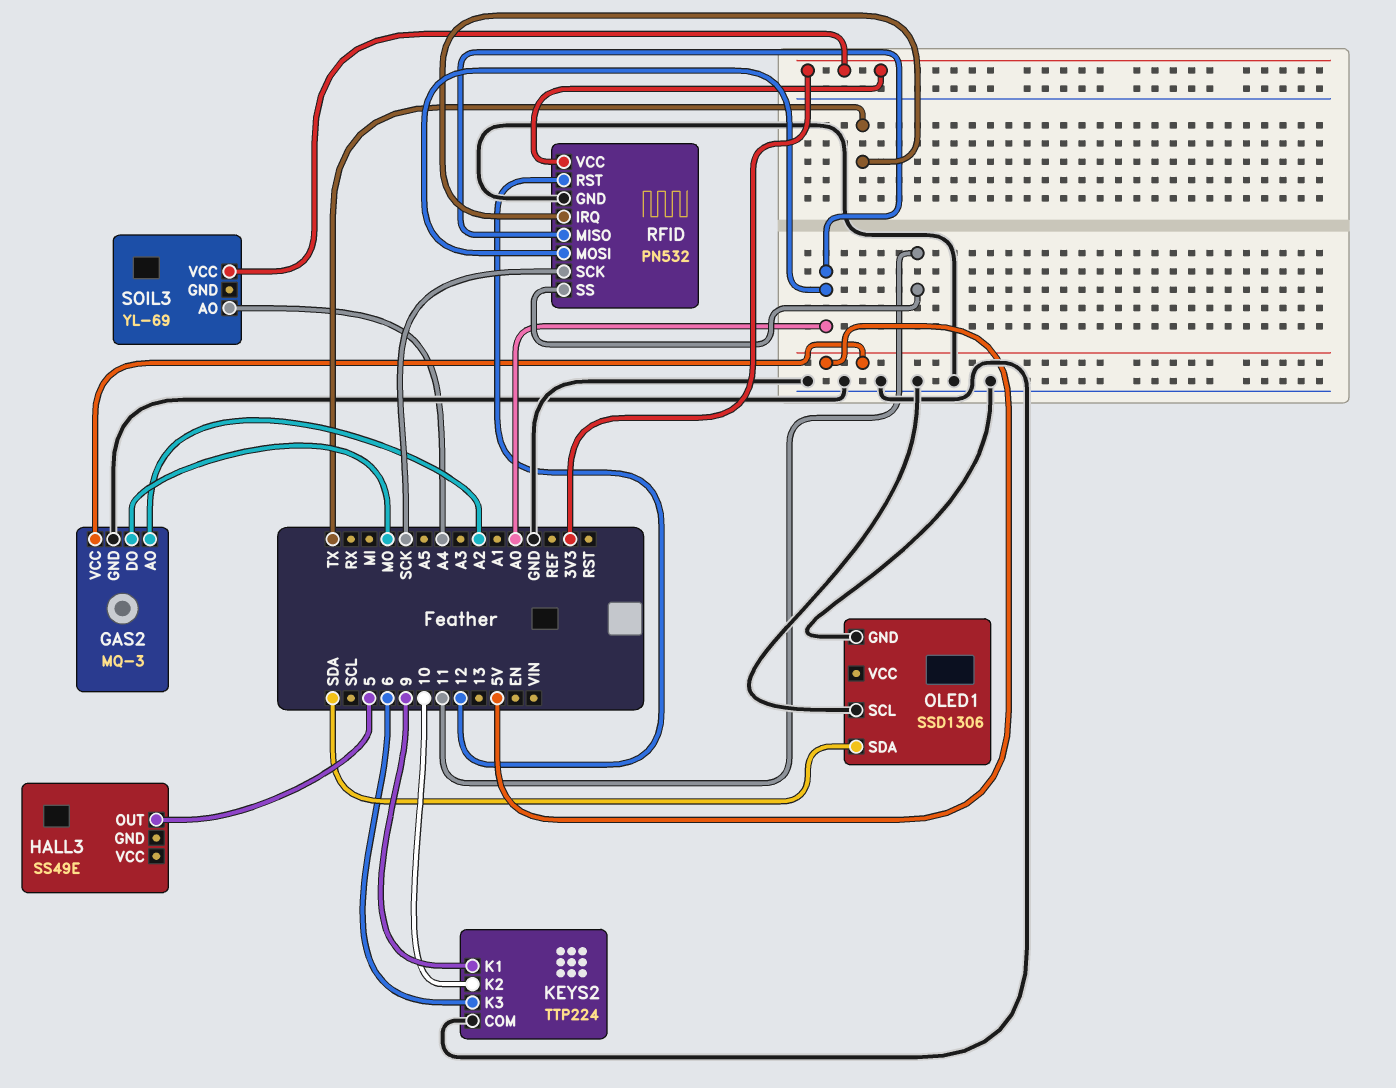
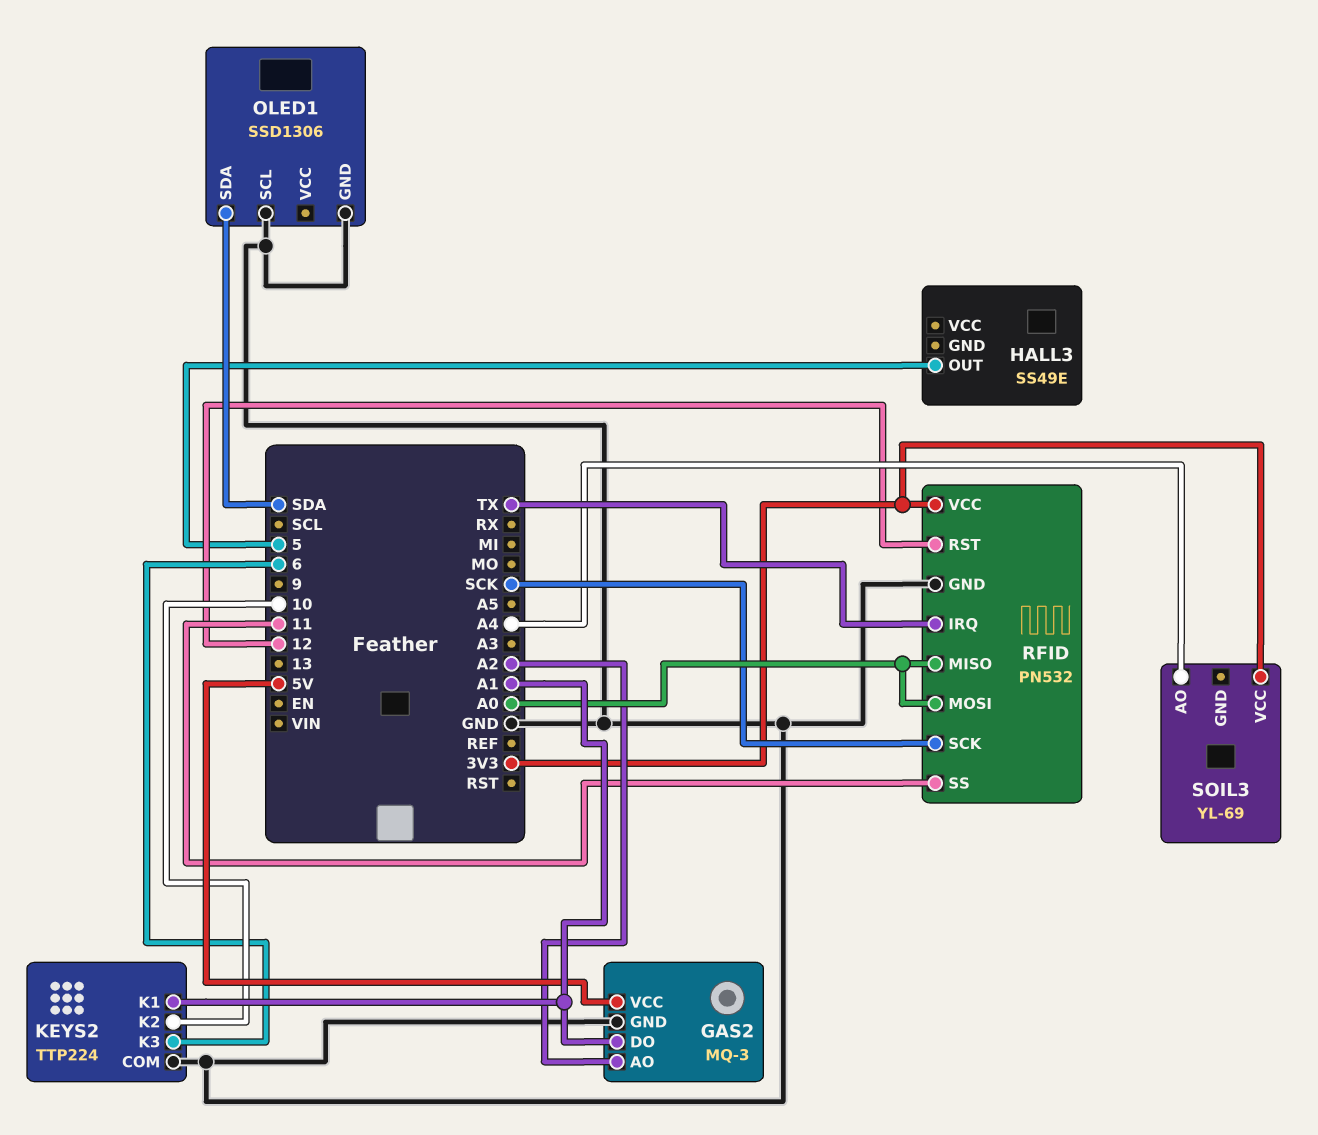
GAS2 pin DO: MO -> A1
KEYS2 pin K1: 9 -> A1

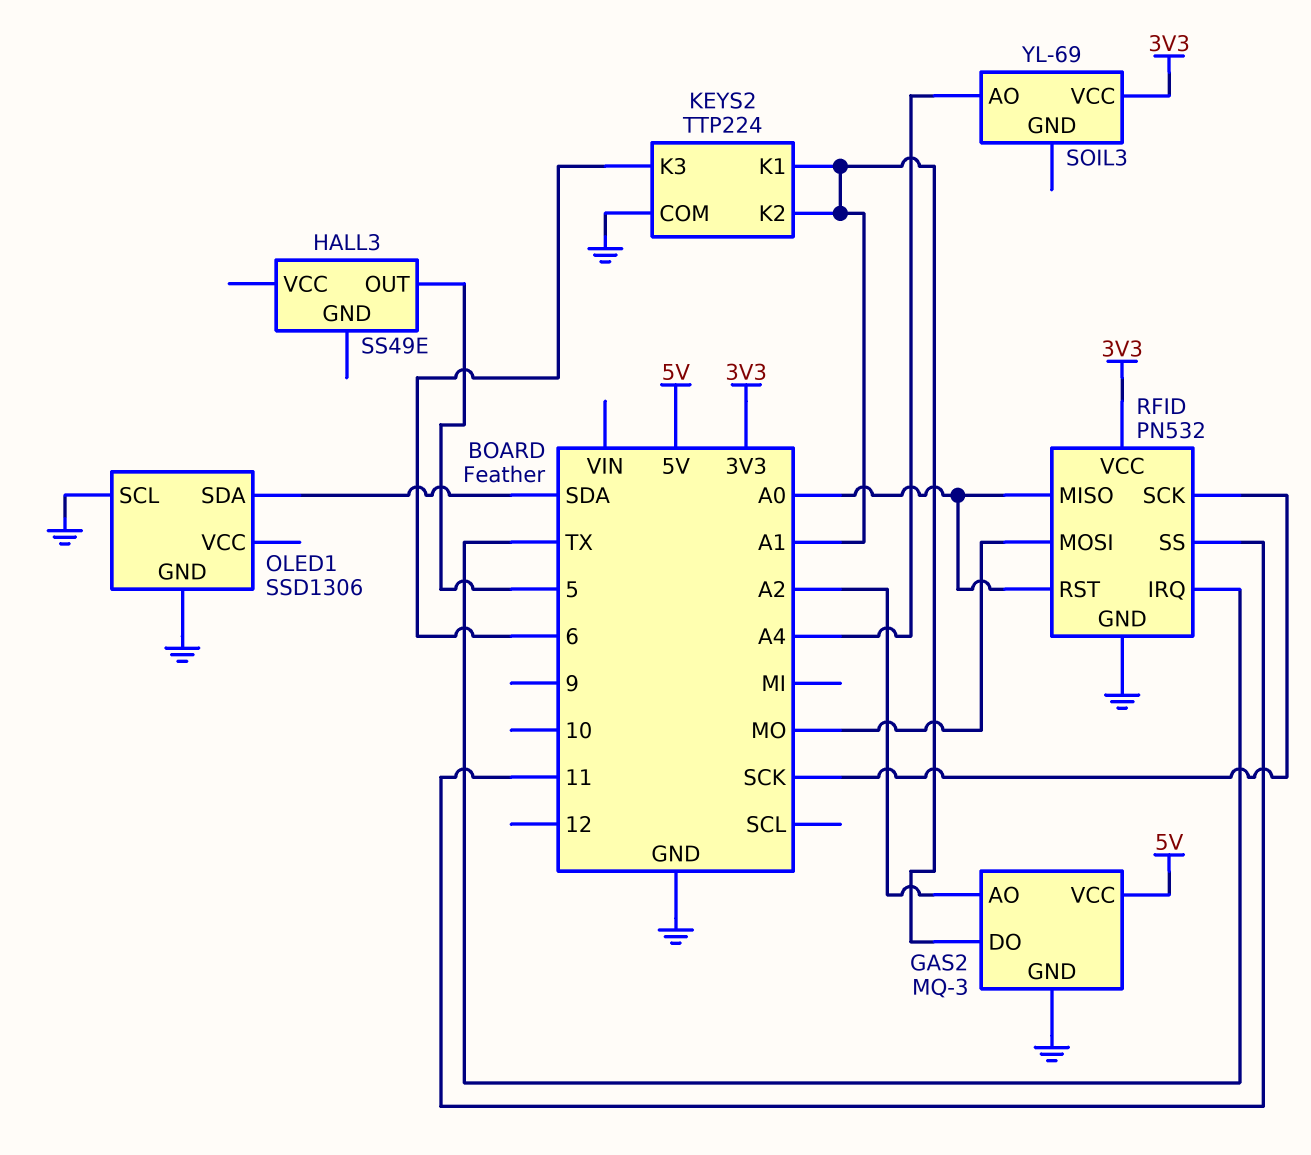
KEYS2 pin K2: 10 -> A1
RFID pin MOSI: A0 -> MO
RFID pin RST: 12 -> A0

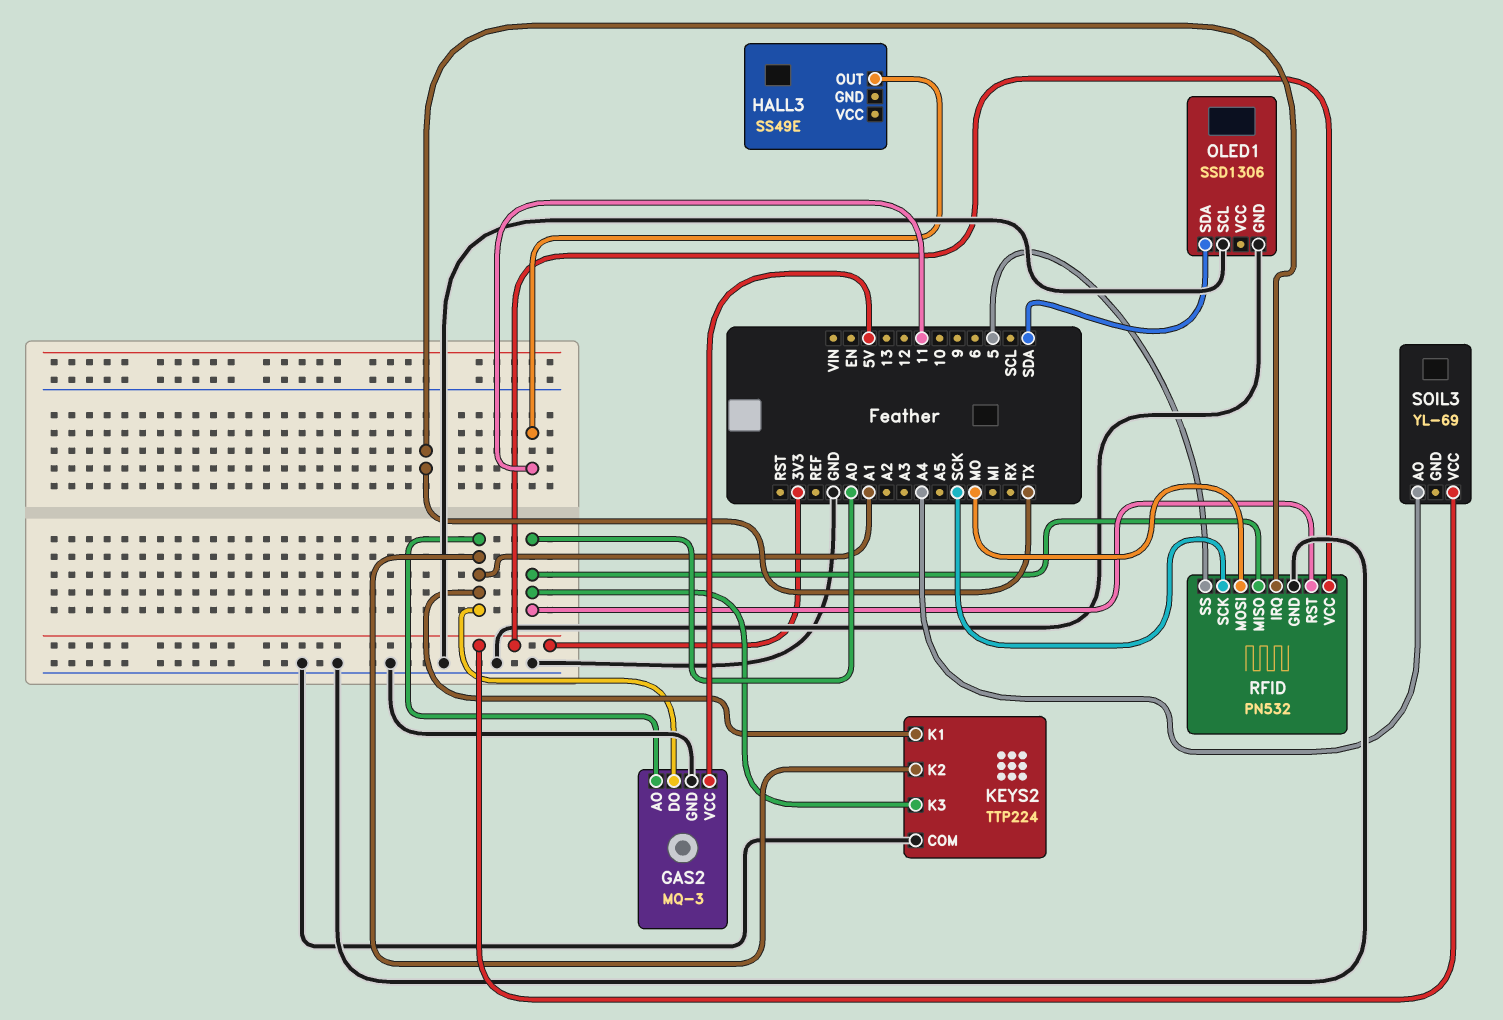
GAS2 pin AO: A2 -> A1
HALL3 pin OUT: 5 -> 11
KEYS2 pin K3: 6 -> A0
RFID pin SS: 11 -> 5

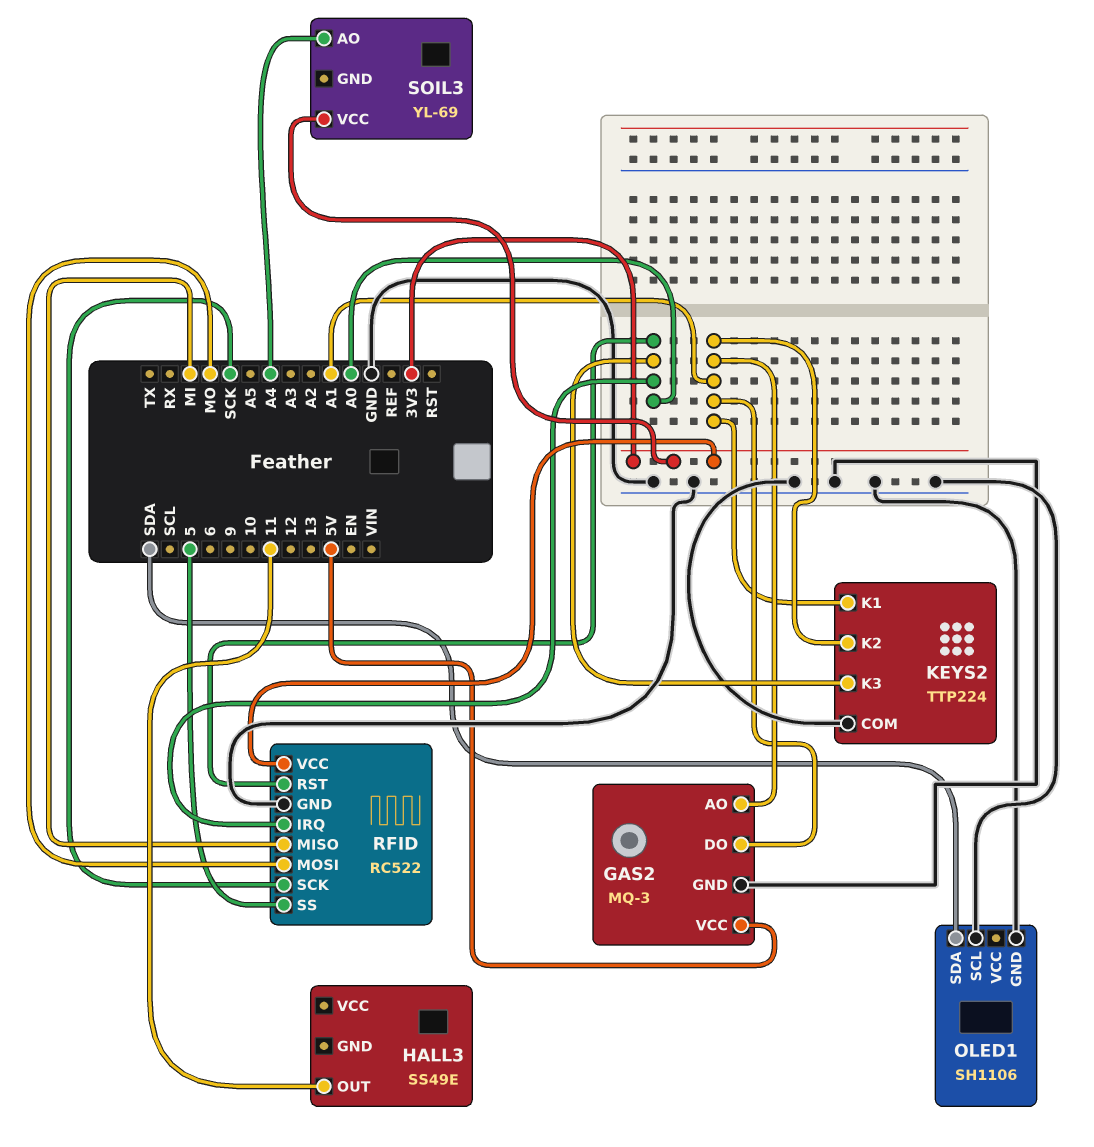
OLED1: SSD1306 -> SH1106
RFID: PN532 -> RC522
RFID pin IRQ: TX -> A0
RFID pin MISO: A0 -> MI

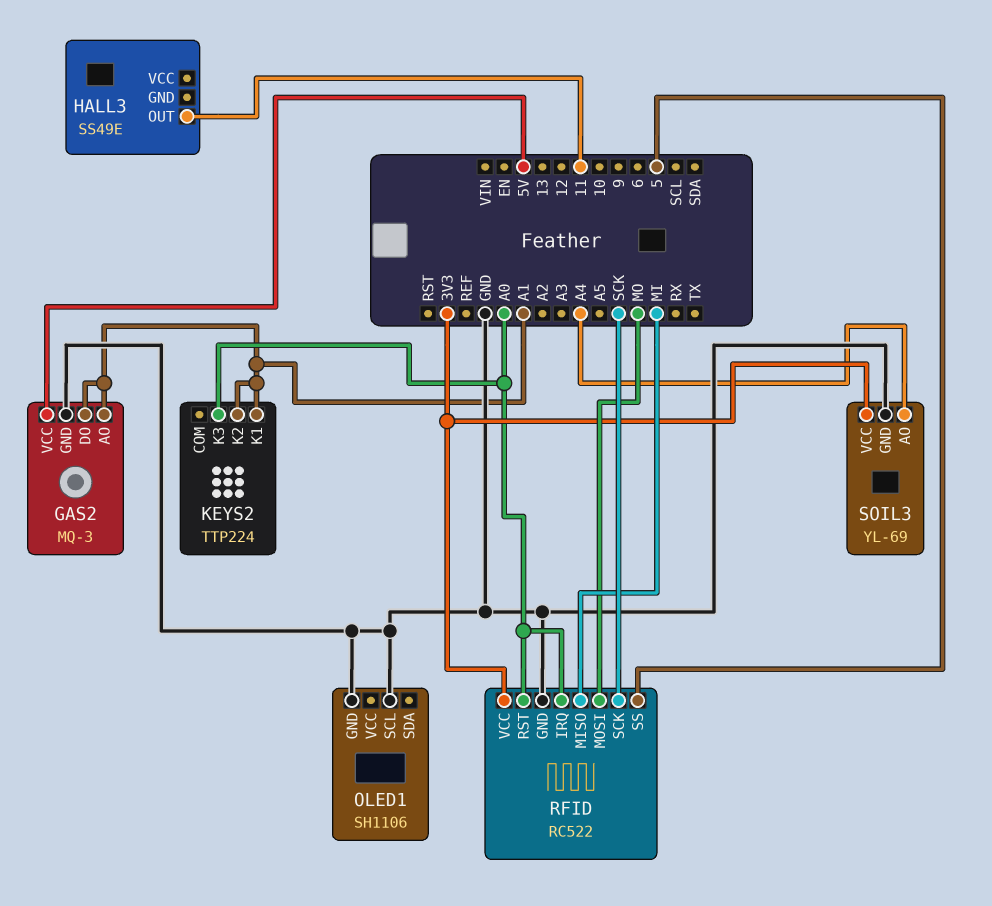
KEYS2 pin COM: GND -> none
OLED1 pin SDA: SDA -> none
SOIL3 pin GND: none -> GND

